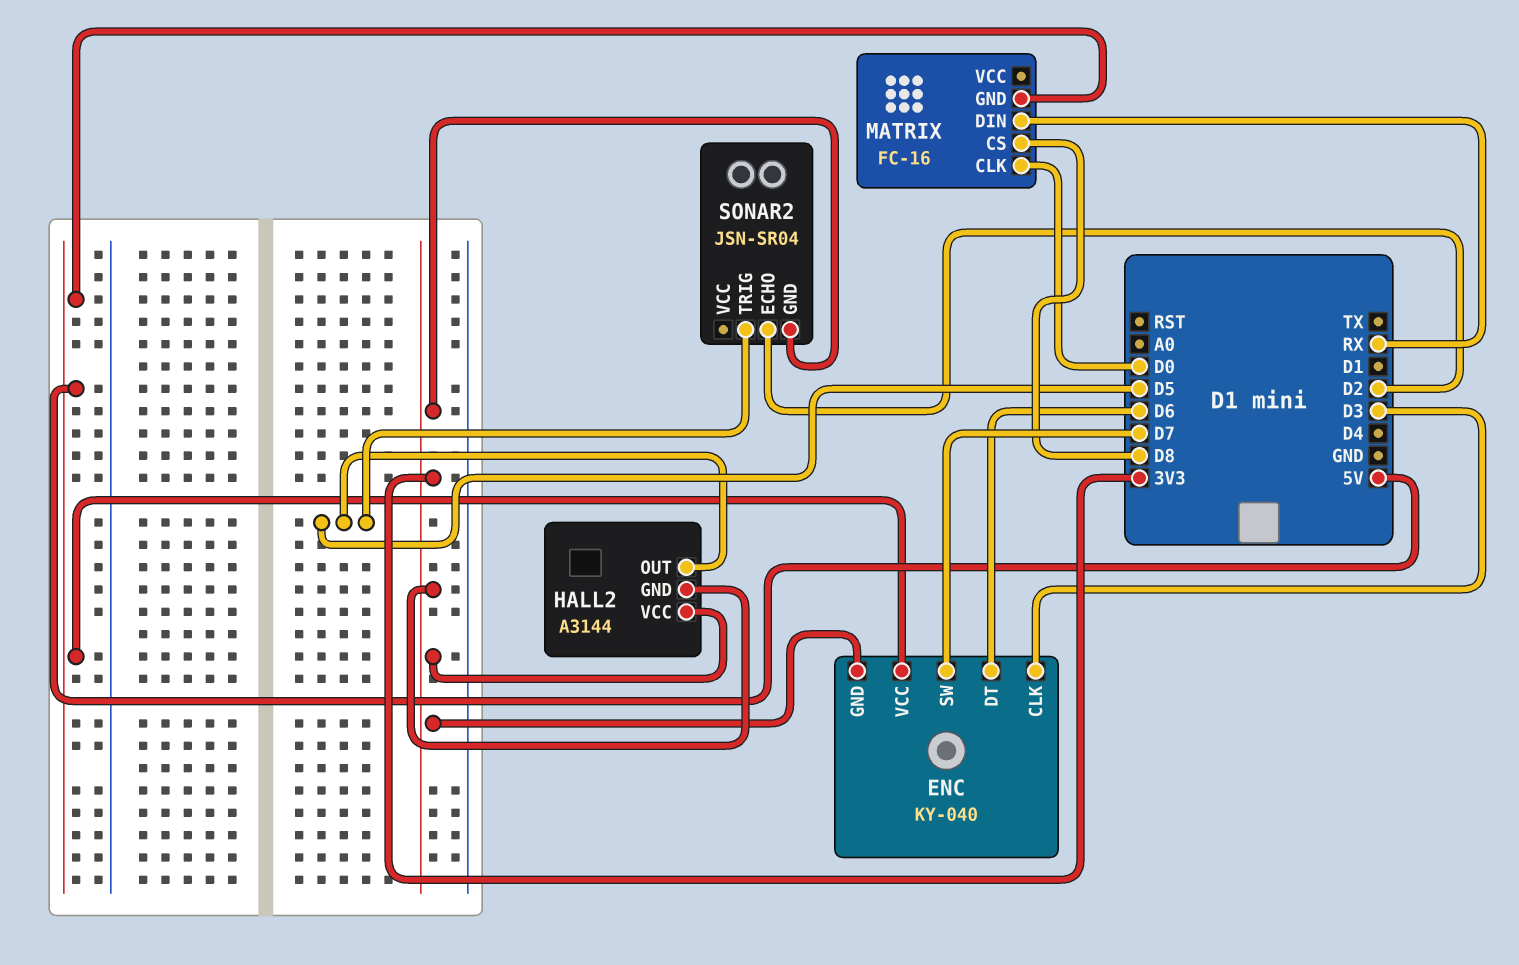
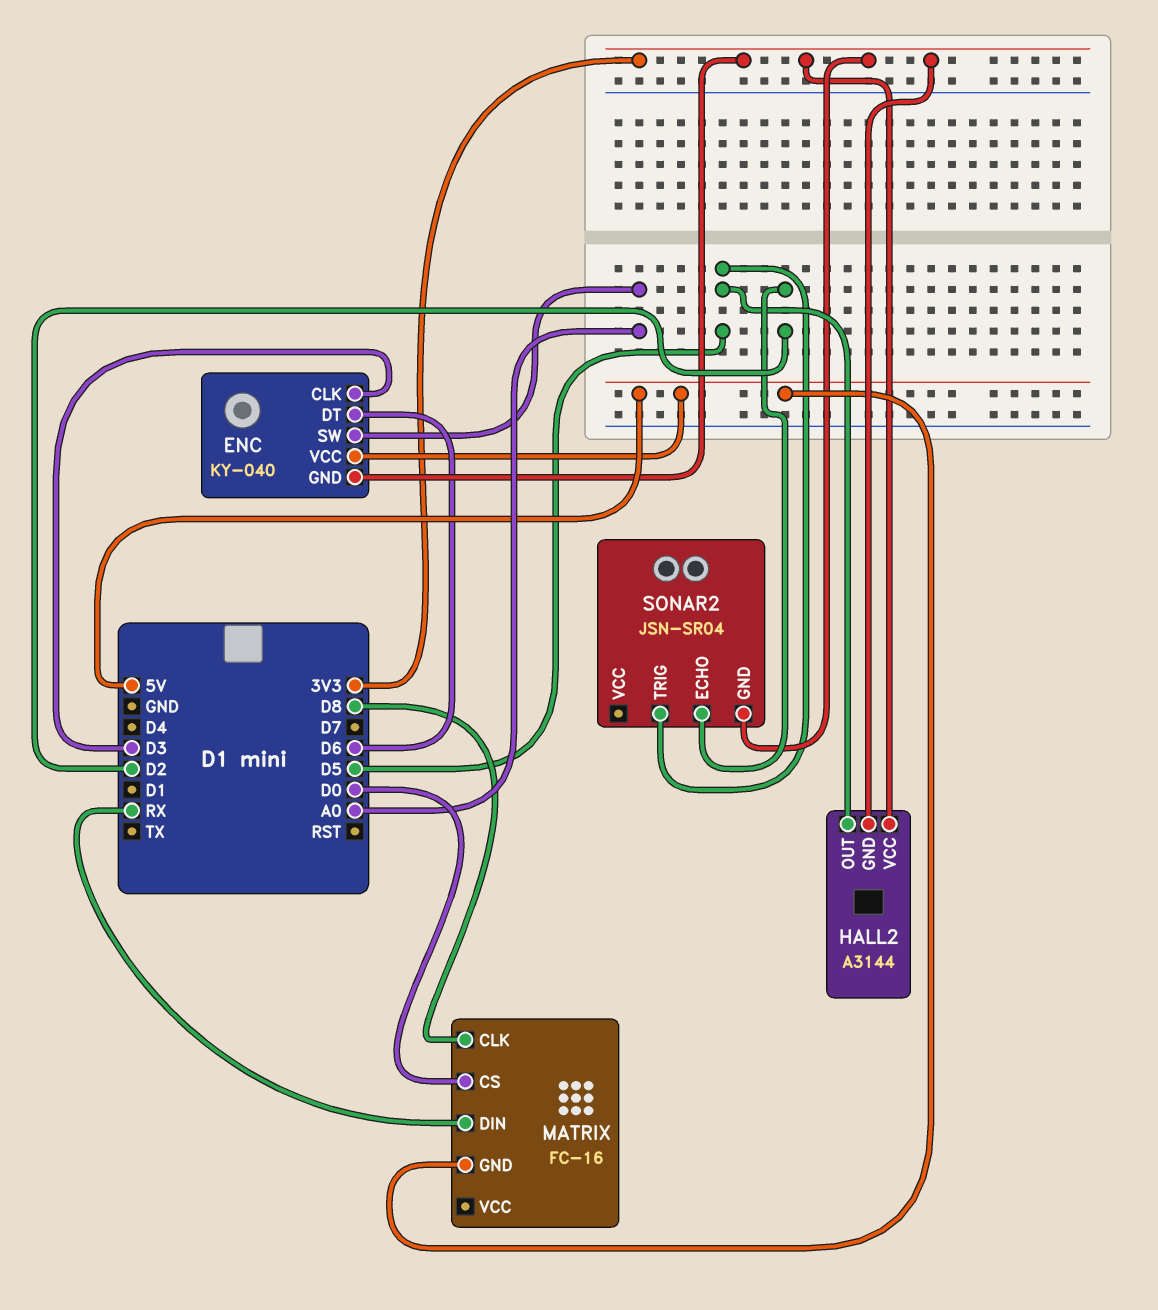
ENC pin SW: D7 -> A0
MATRIX pin CLK: D0 -> D8
MATRIX pin CS: D8 -> D0

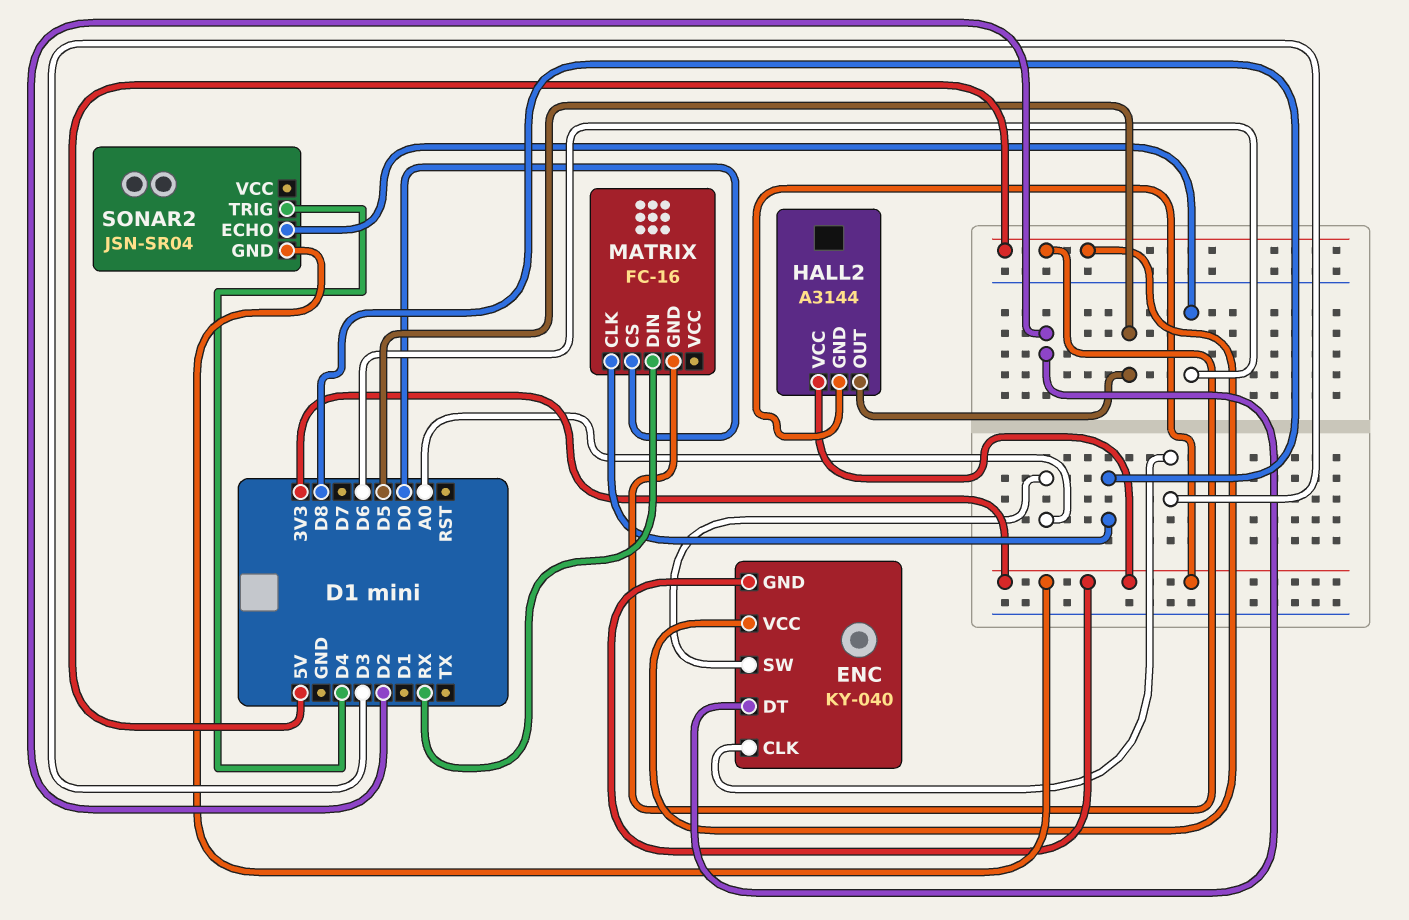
ENC pin DT: D6 -> D2
SONAR2 pin ECHO: D2 -> D6
SONAR2 pin TRIG: D5 -> D4

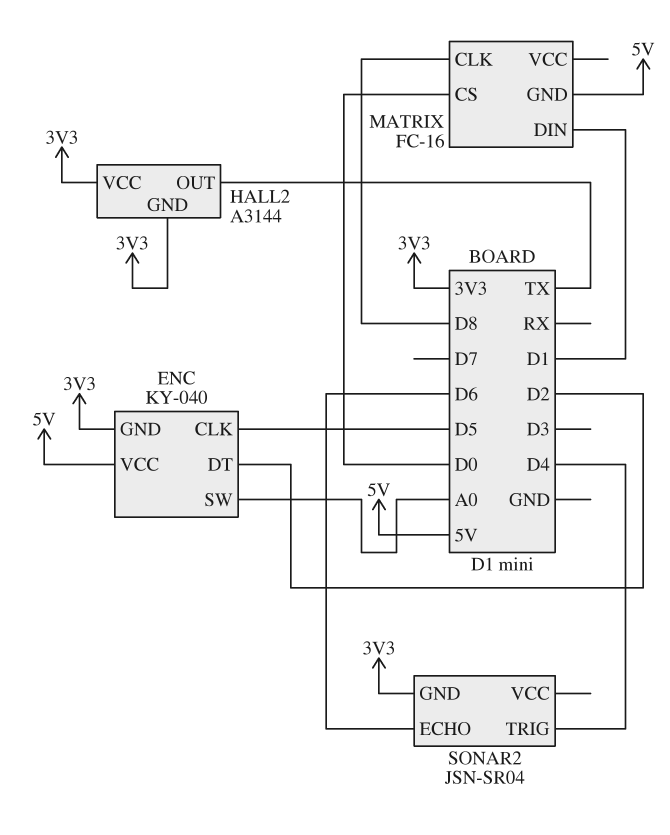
ENC pin CLK: D3 -> D5
HALL2 pin OUT: D5 -> TX
MATRIX pin DIN: RX -> D1

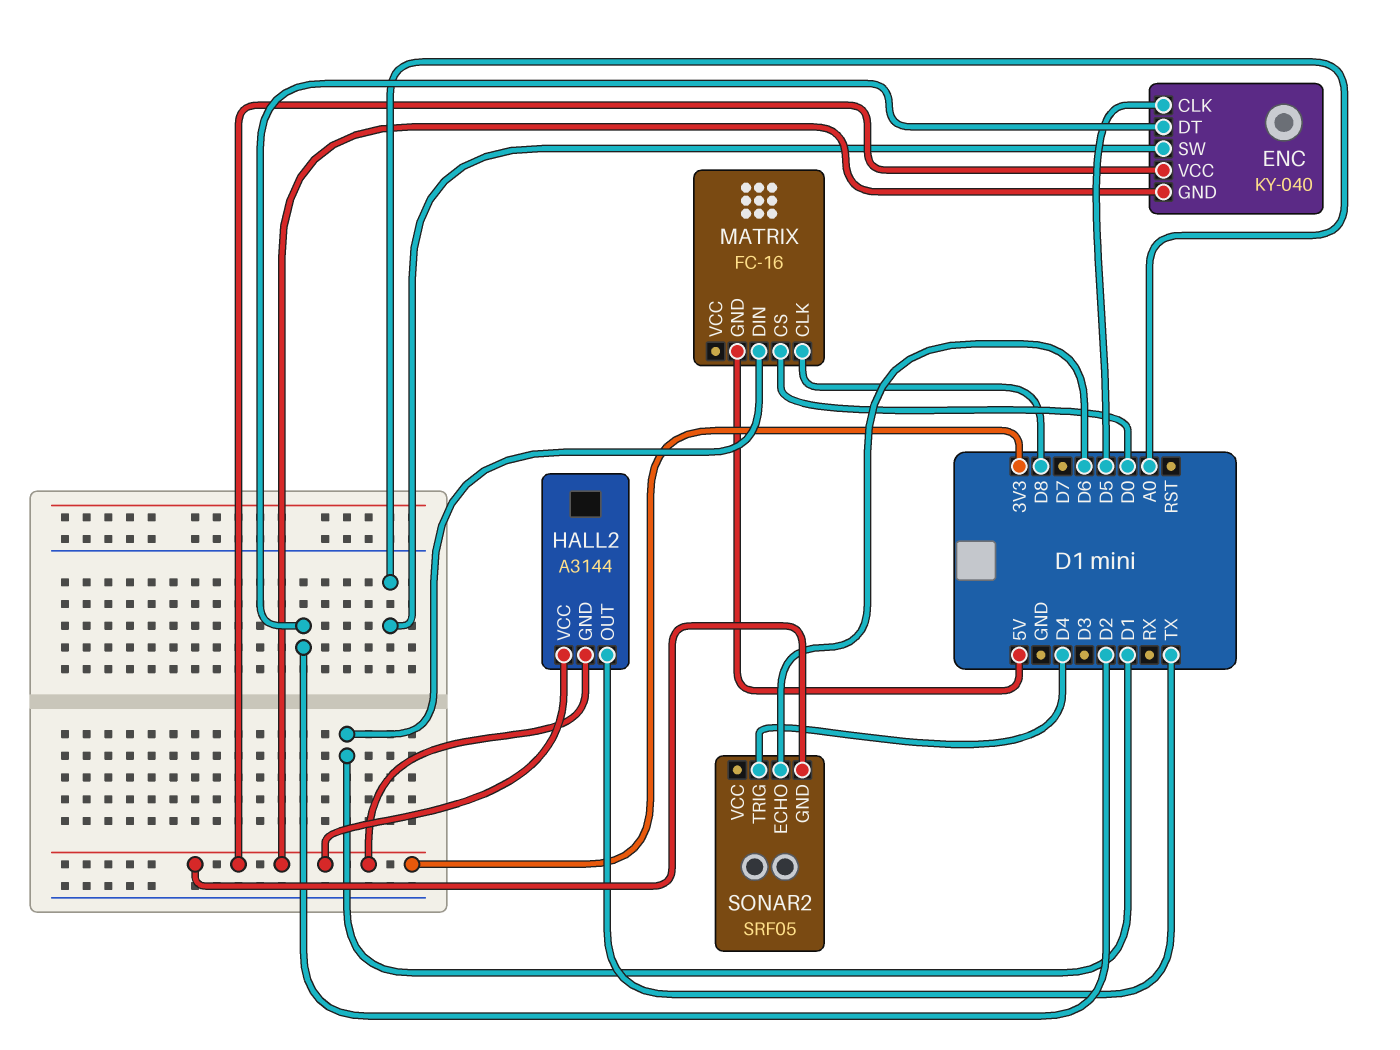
ENC pin VCC: 5V -> 3V3
SONAR2: JSN-SR04 -> SRF05

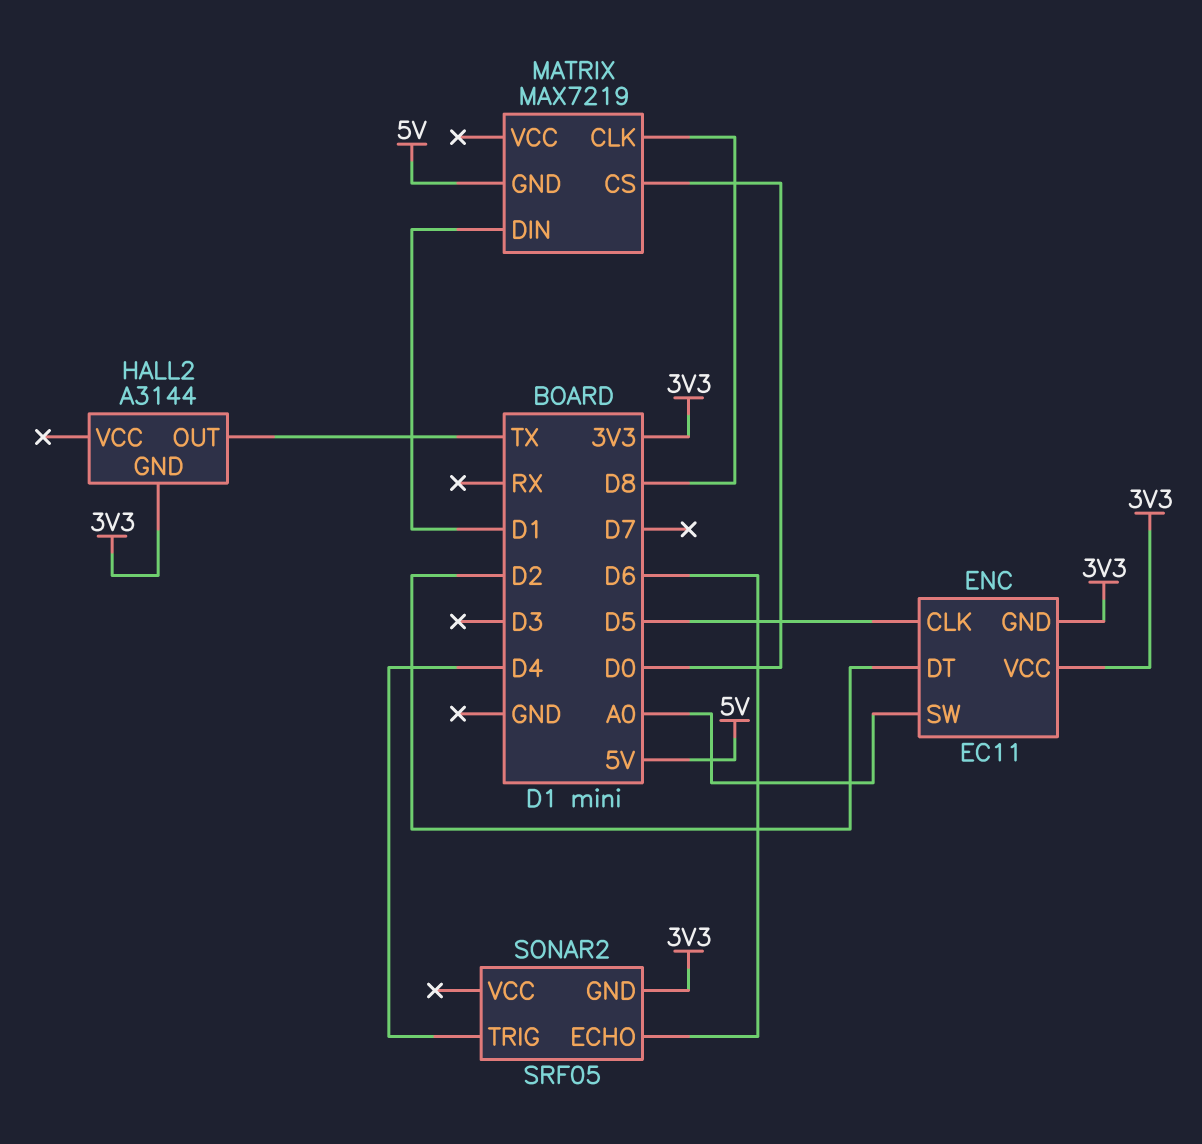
ENC: KY-040 -> EC11
HALL2 pin VCC: 3V3 -> none
MATRIX: FC-16 -> MAX7219

